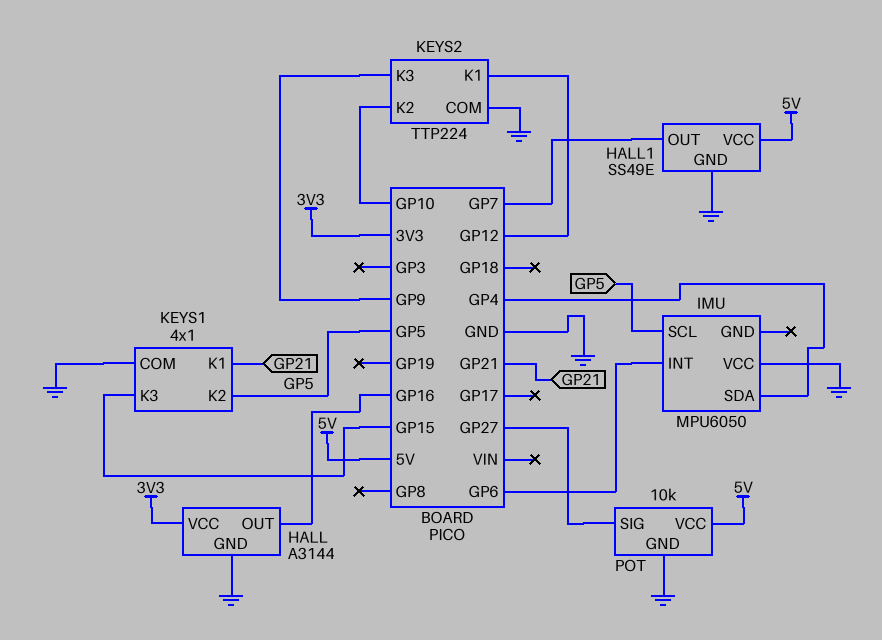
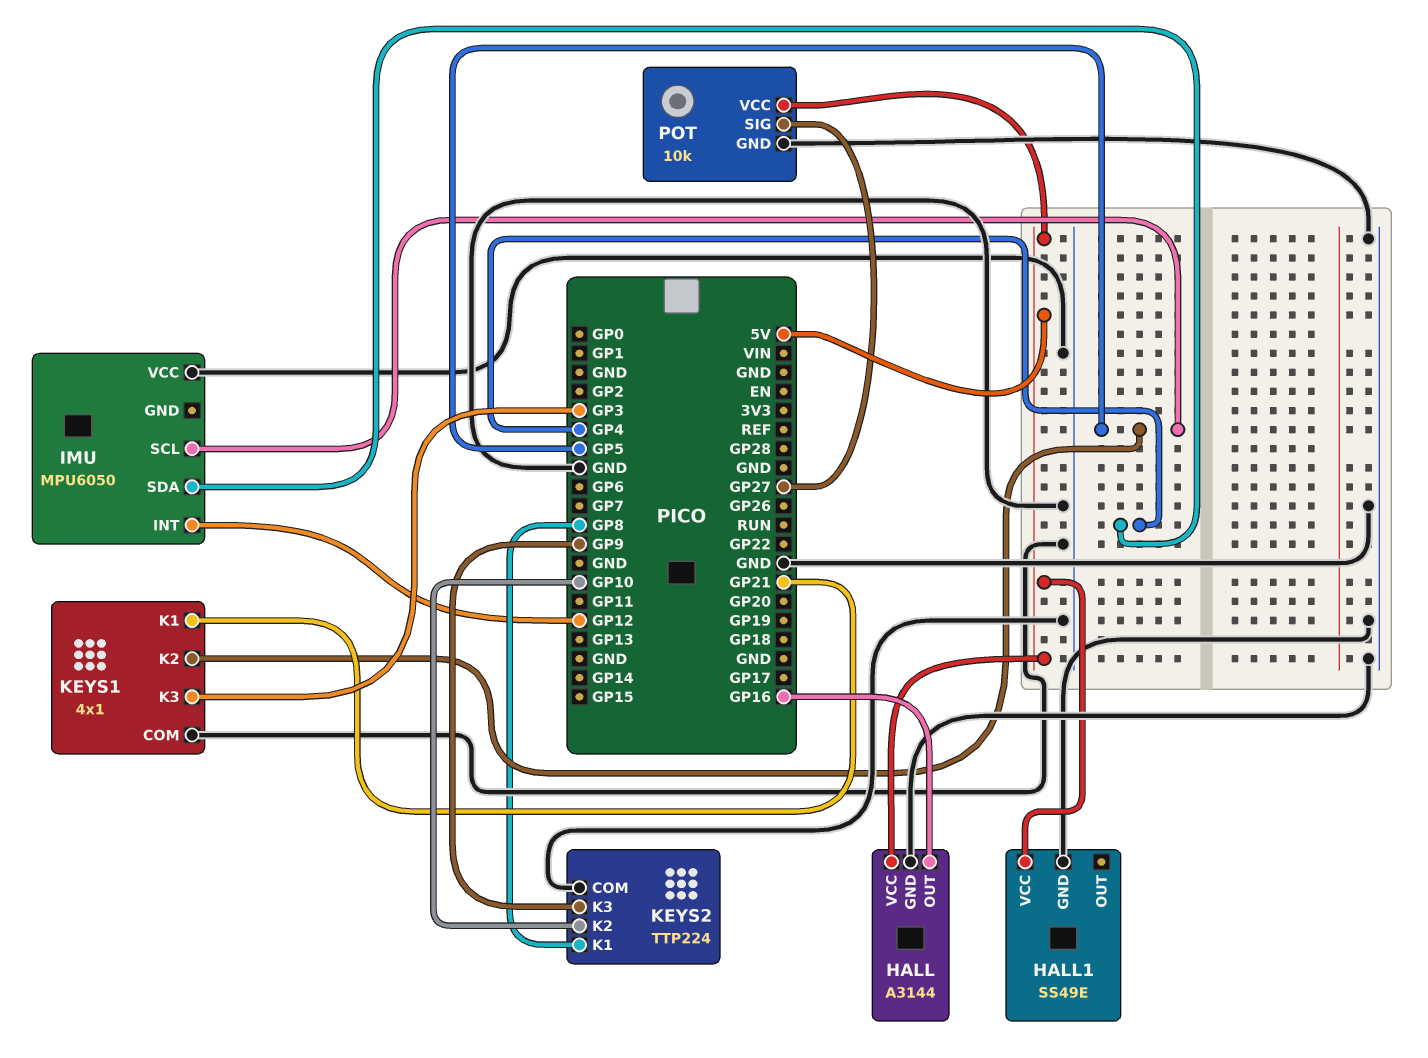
HALL pin VCC: 3V3 -> 5V
HALL1 pin OUT: GP7 -> none
IMU pin INT: GP6 -> GP12
KEYS1 pin K3: GP15 -> GP3
KEYS2 pin K1: GP12 -> GP8

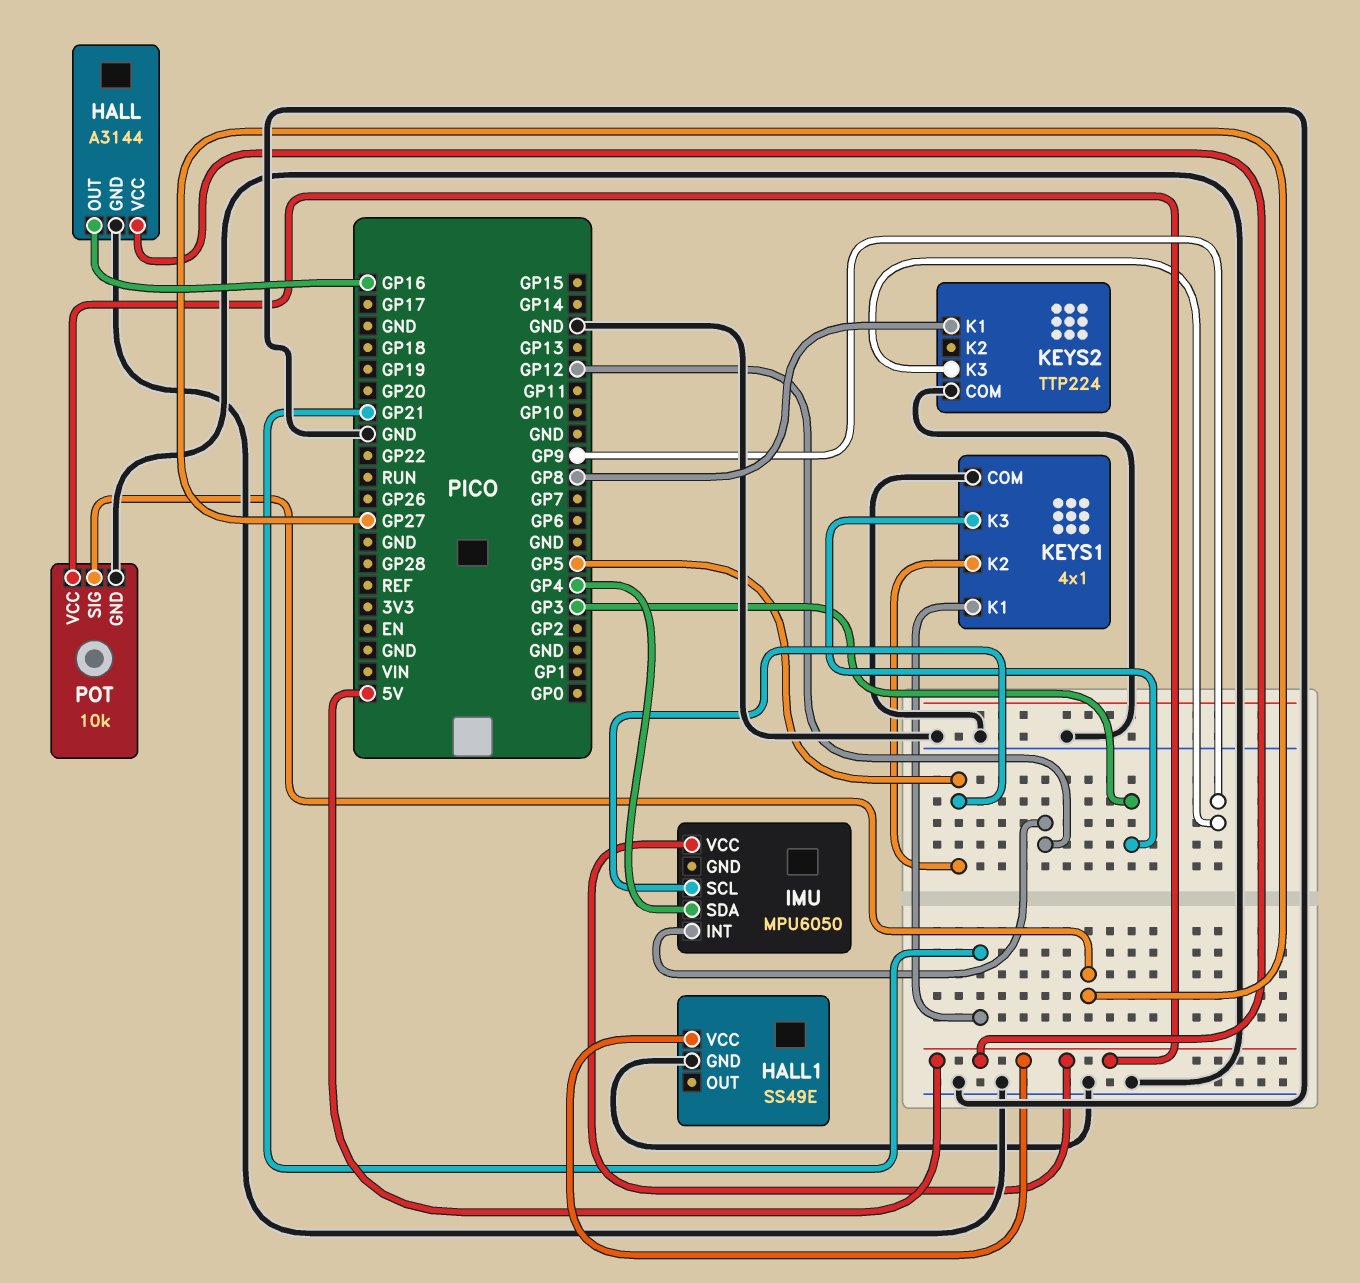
IMU pin VCC: GND -> 5V
KEYS2 pin K2: GP10 -> none

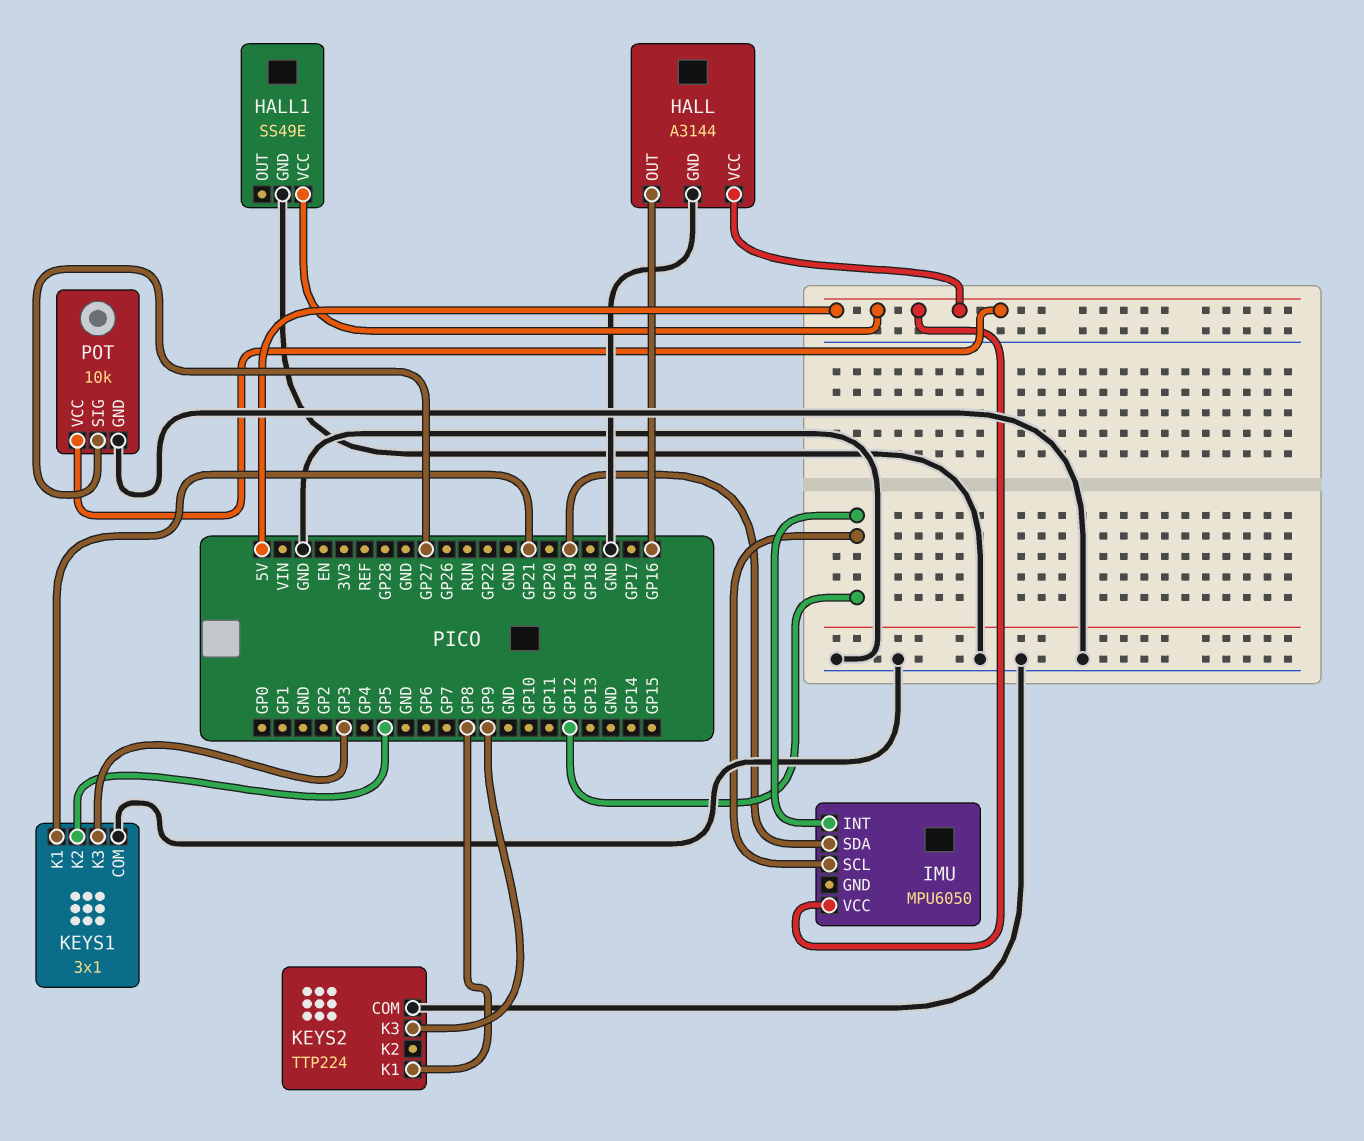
IMU pin SCL: GP5 -> GP12
IMU pin SDA: GP4 -> GP19
KEYS1: 4x1 -> 3x1

